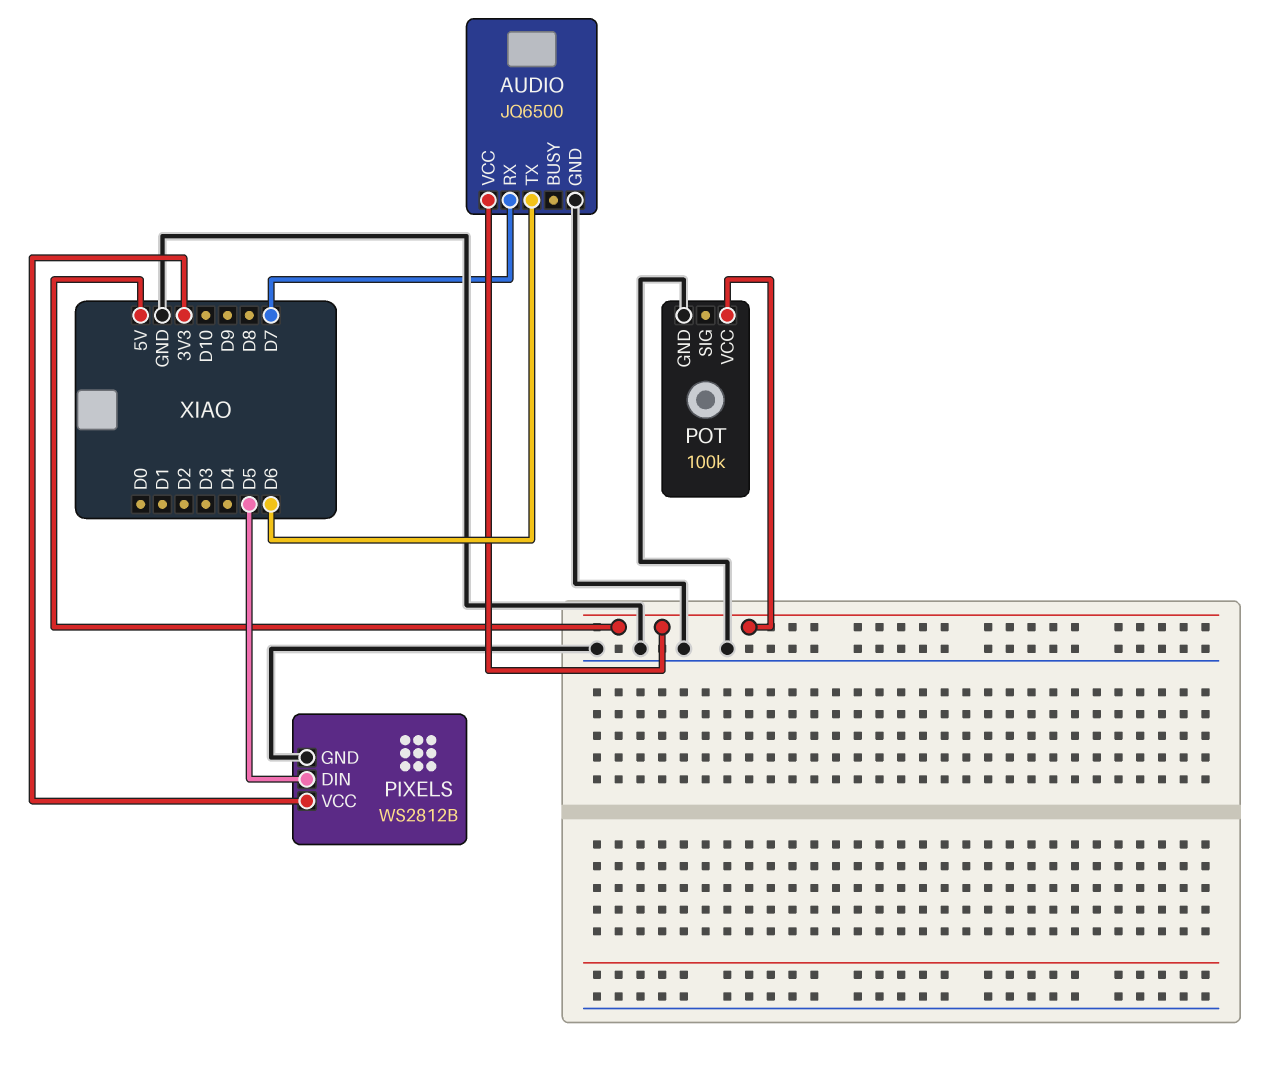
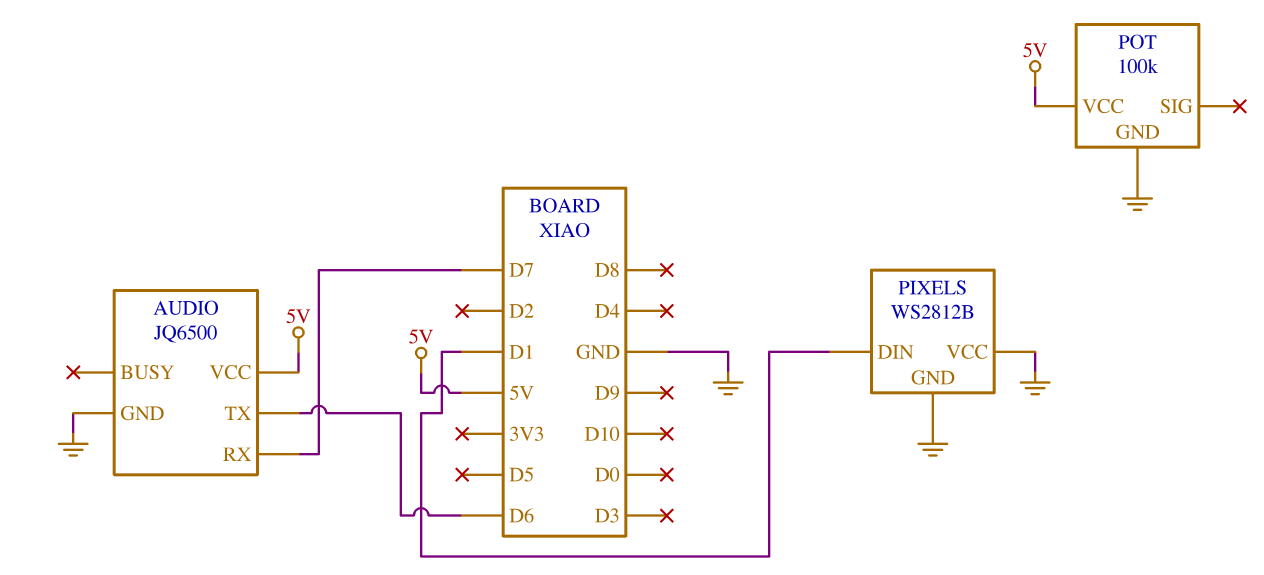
PIXELS pin DIN: D5 -> D1
PIXELS pin VCC: 3V3 -> GND

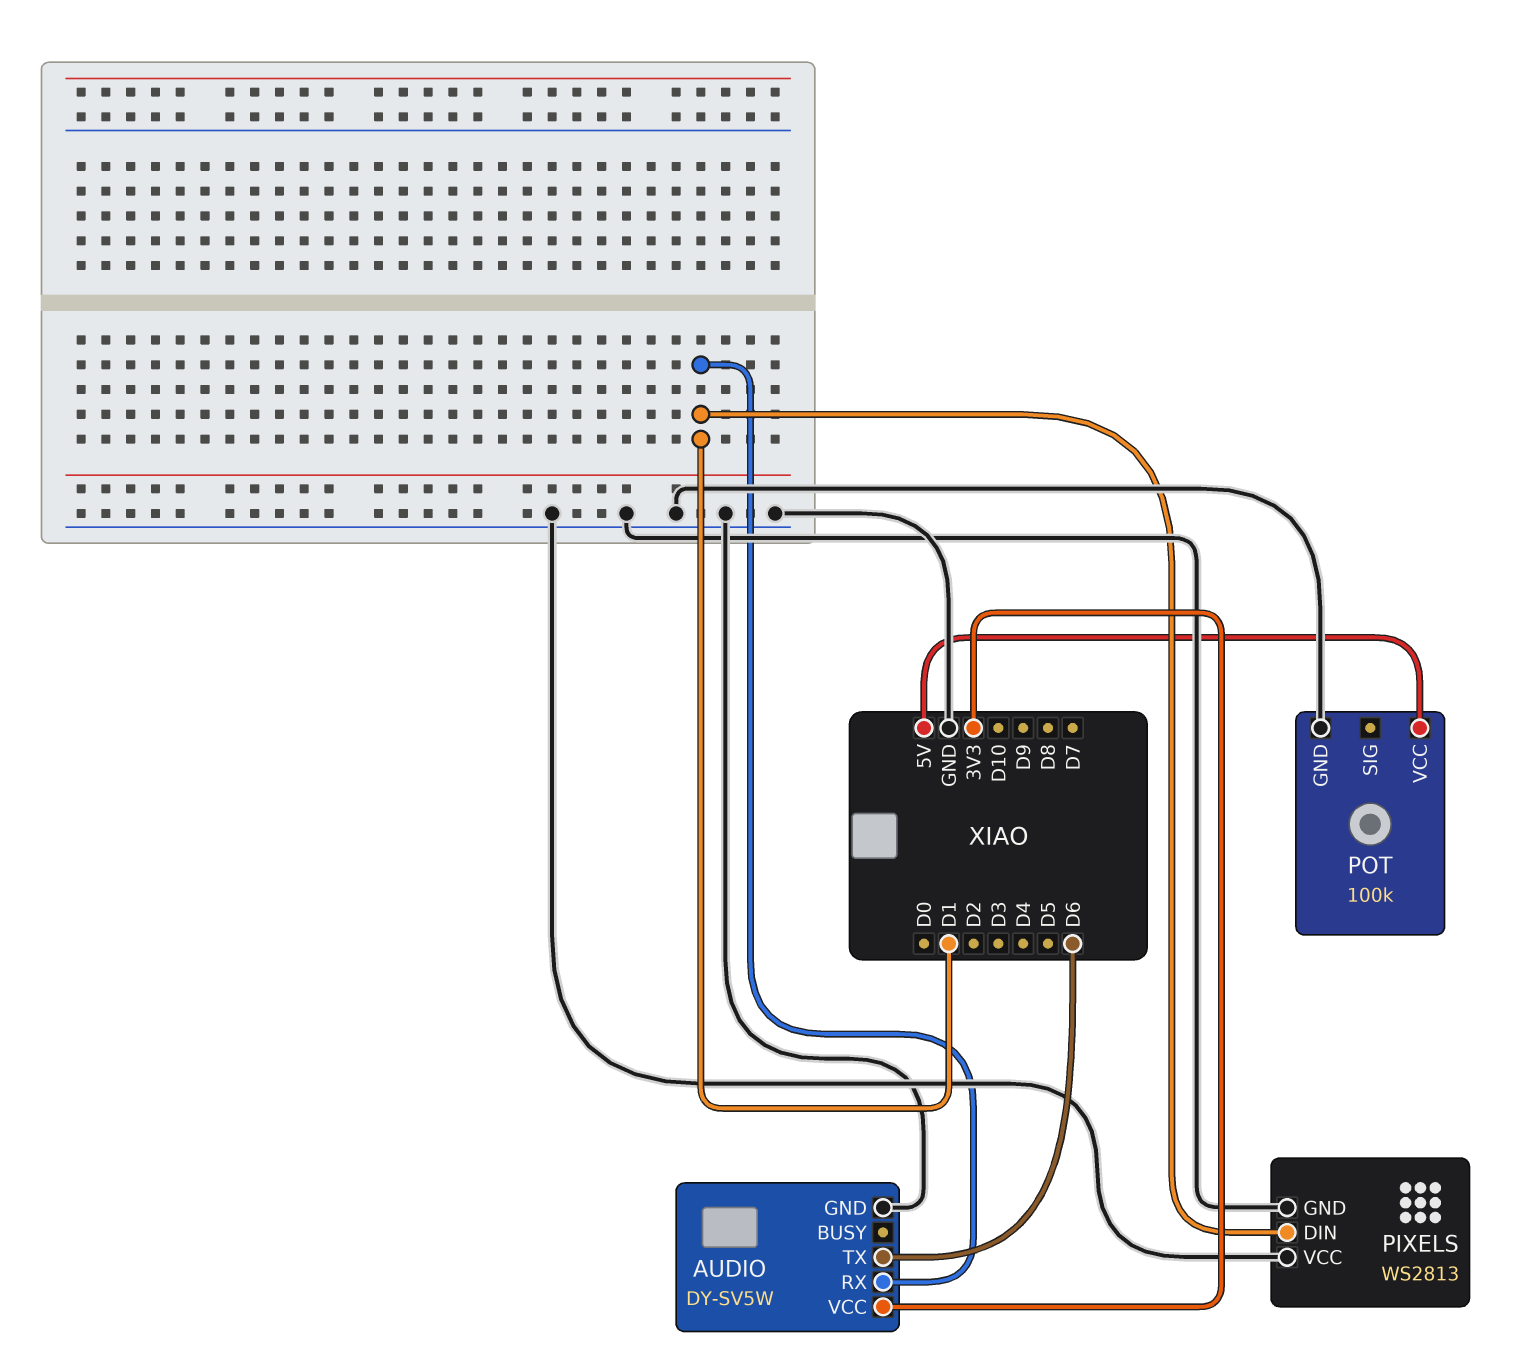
AUDIO: JQ6500 -> DY-SV5W
AUDIO pin RX: D7 -> D1
AUDIO pin VCC: 5V -> 3V3
PIXELS: WS2812B -> WS2813

